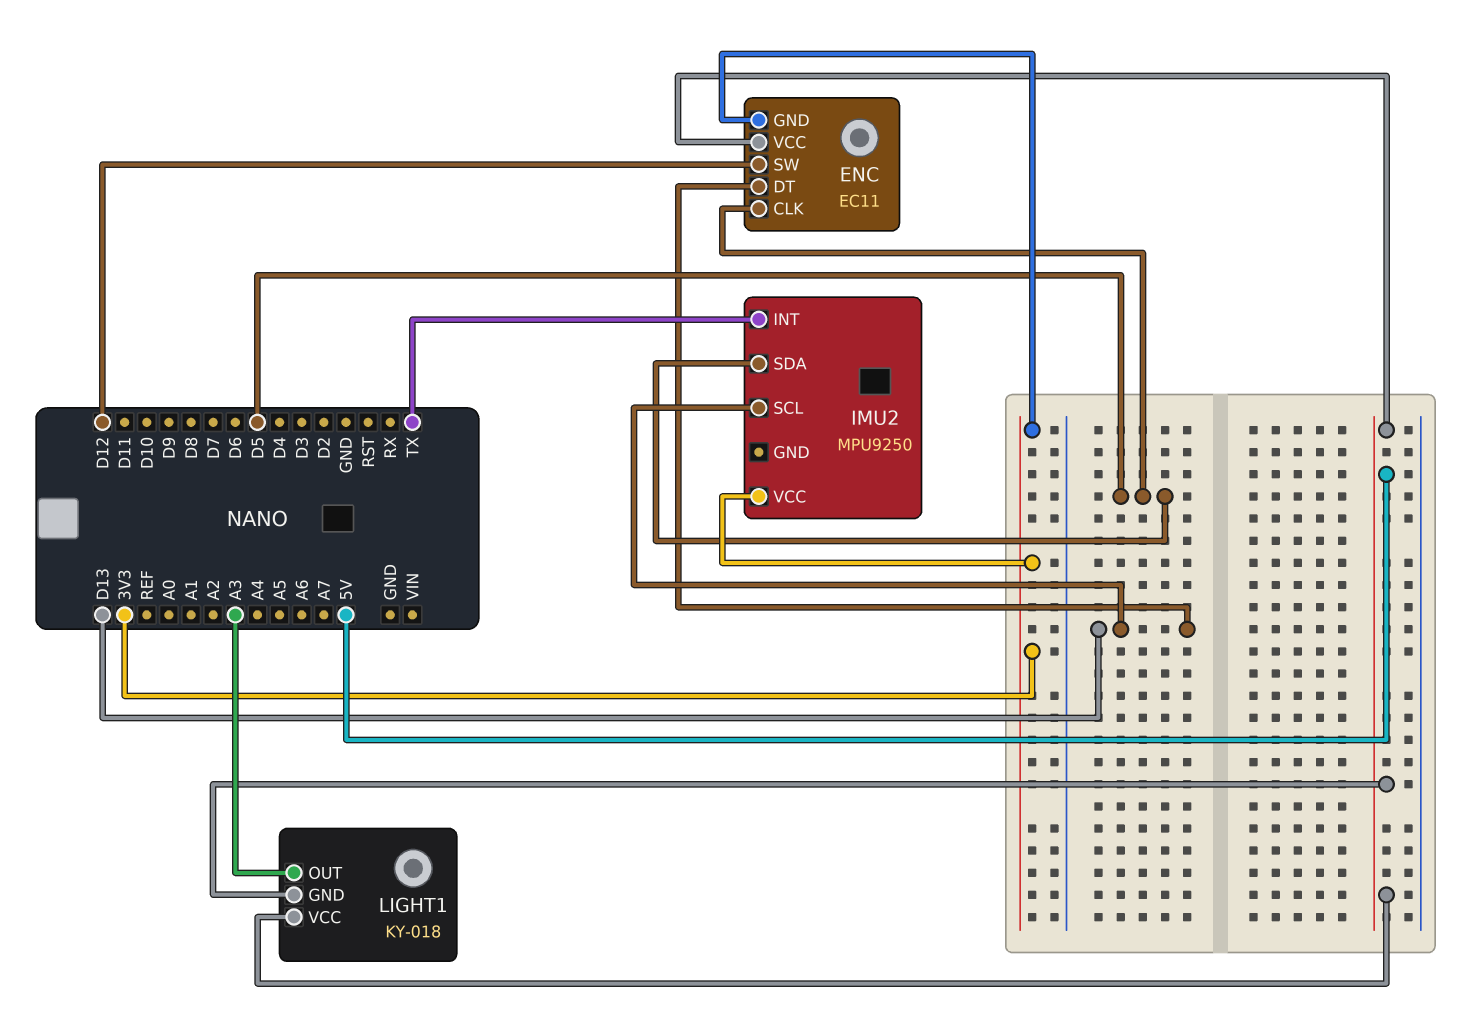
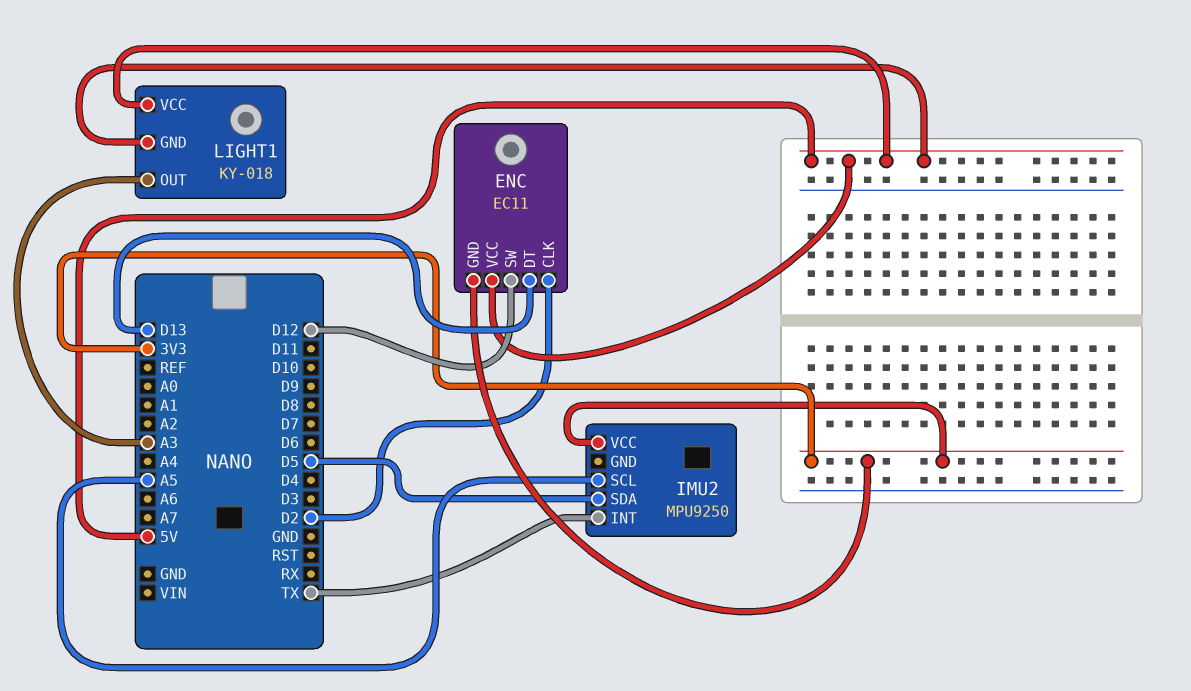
ENC pin CLK: D5 -> D2
IMU2 pin SCL: D13 -> A5

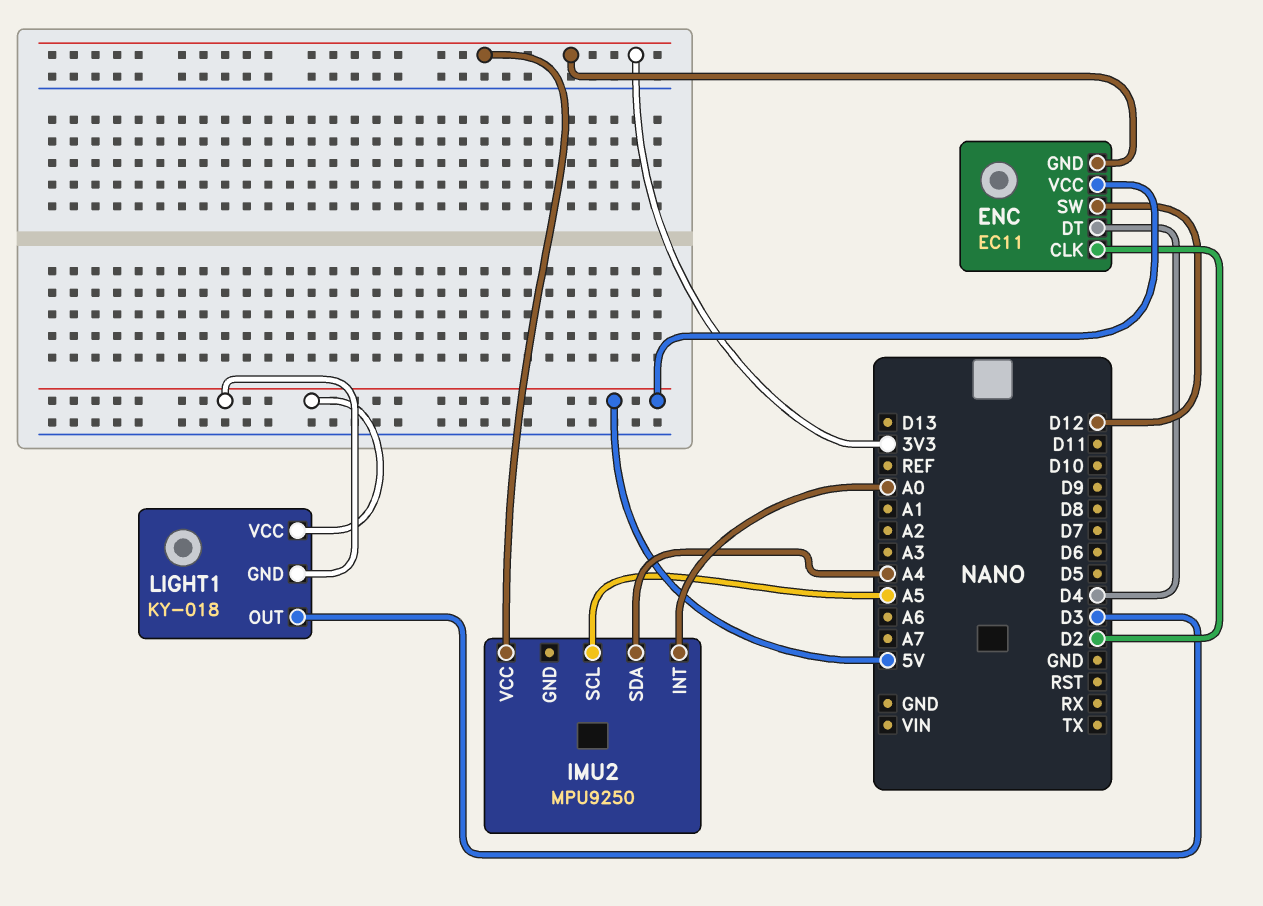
ENC pin DT: D13 -> D4
IMU2 pin INT: TX -> A0
IMU2 pin SDA: D5 -> A4
LIGHT1 pin OUT: A3 -> D3

